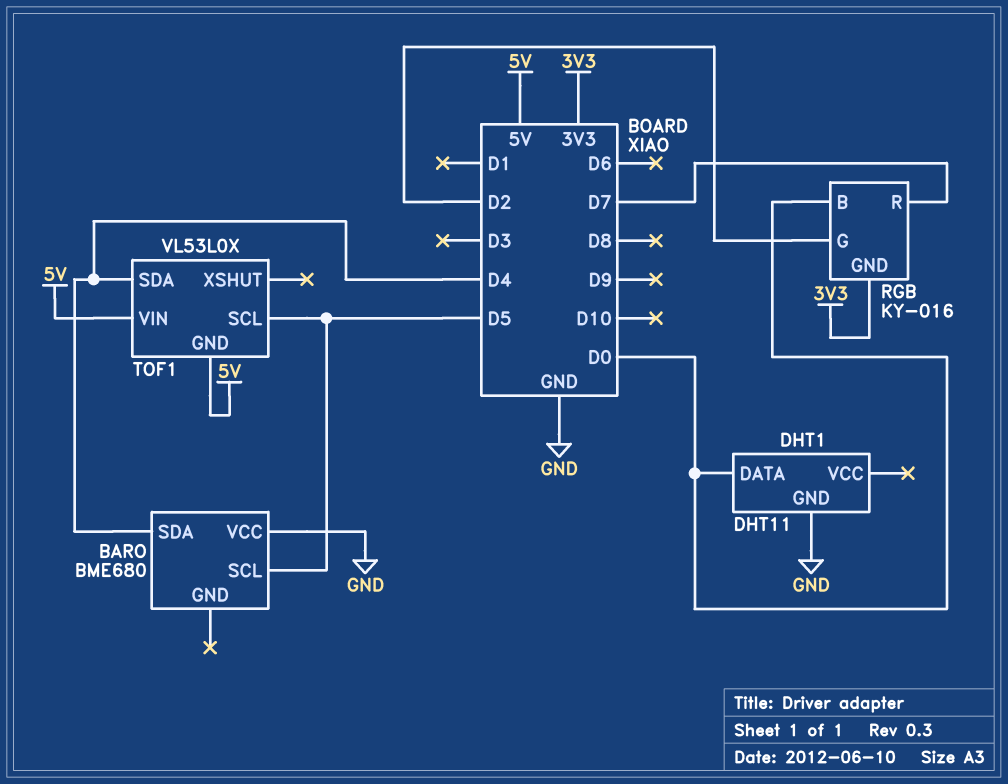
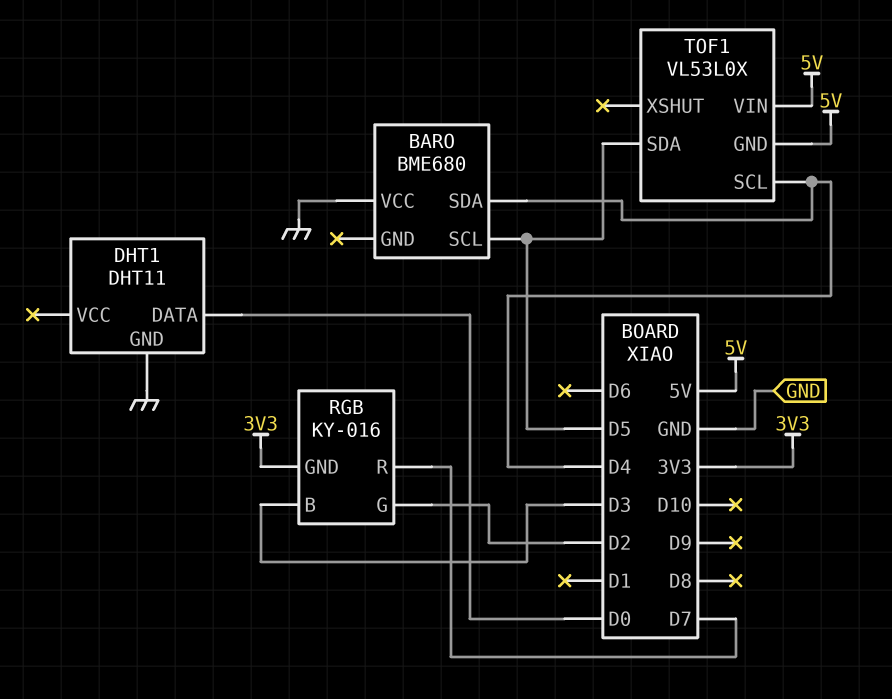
RGB pin B: D0 -> D3
TOF1 pin SCL: D5 -> D4
TOF1 pin SDA: D4 -> D5

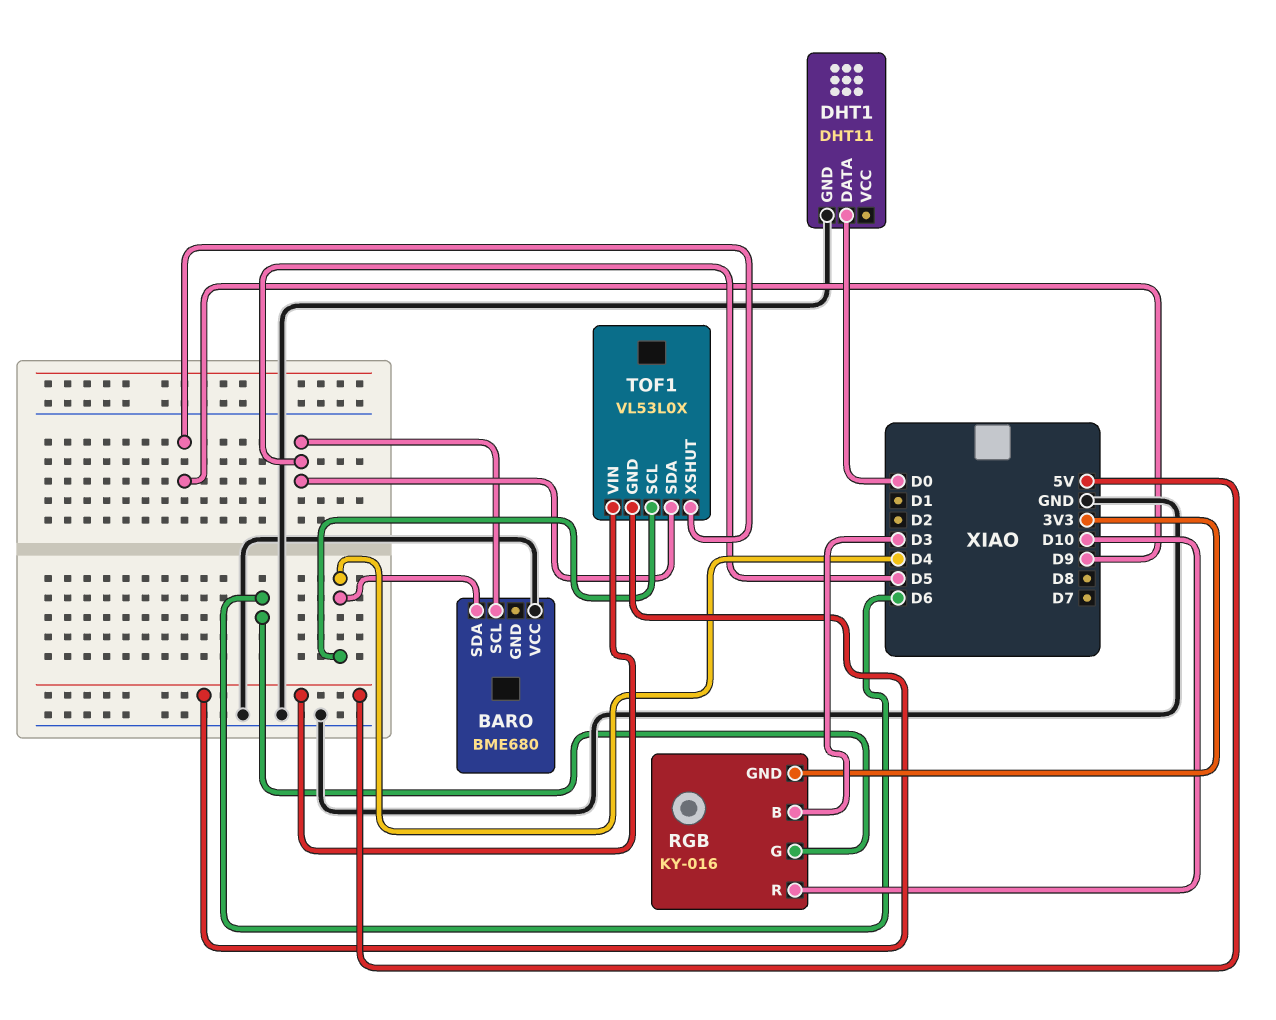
RGB pin G: D2 -> D6
RGB pin R: D7 -> D10
TOF1 pin XSHUT: none -> D9

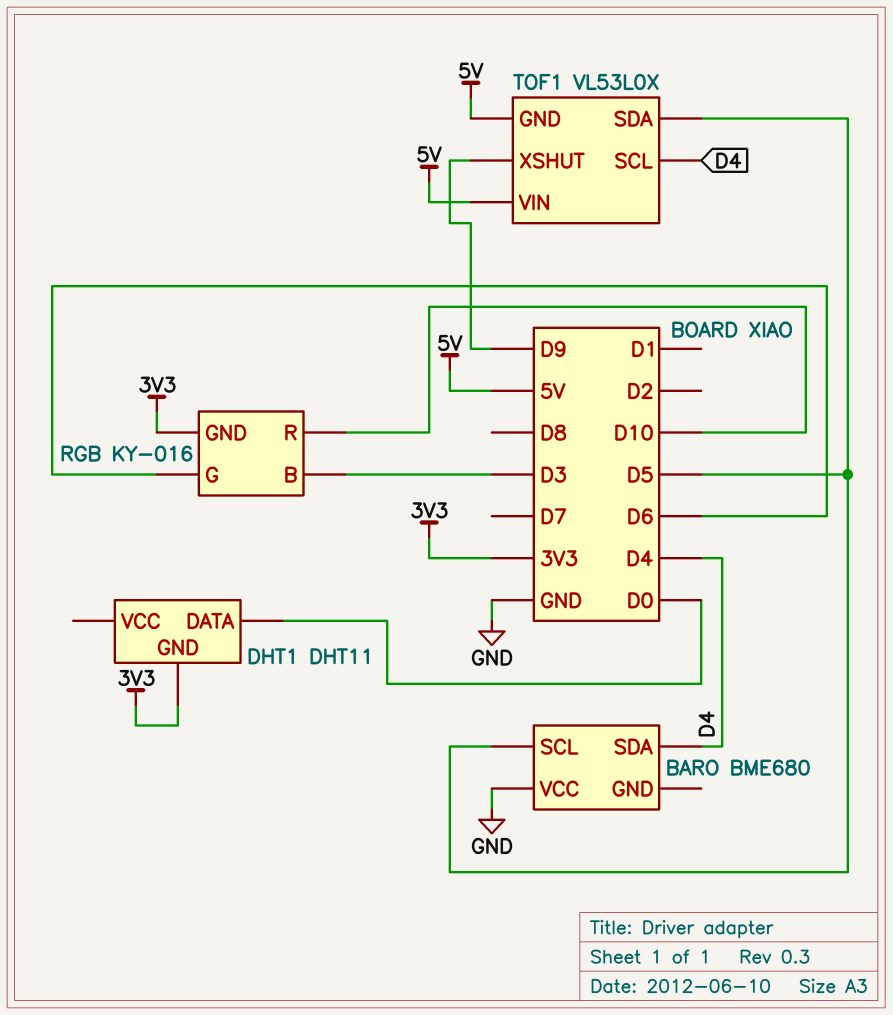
DHT1 pin GND: GND -> 3V3

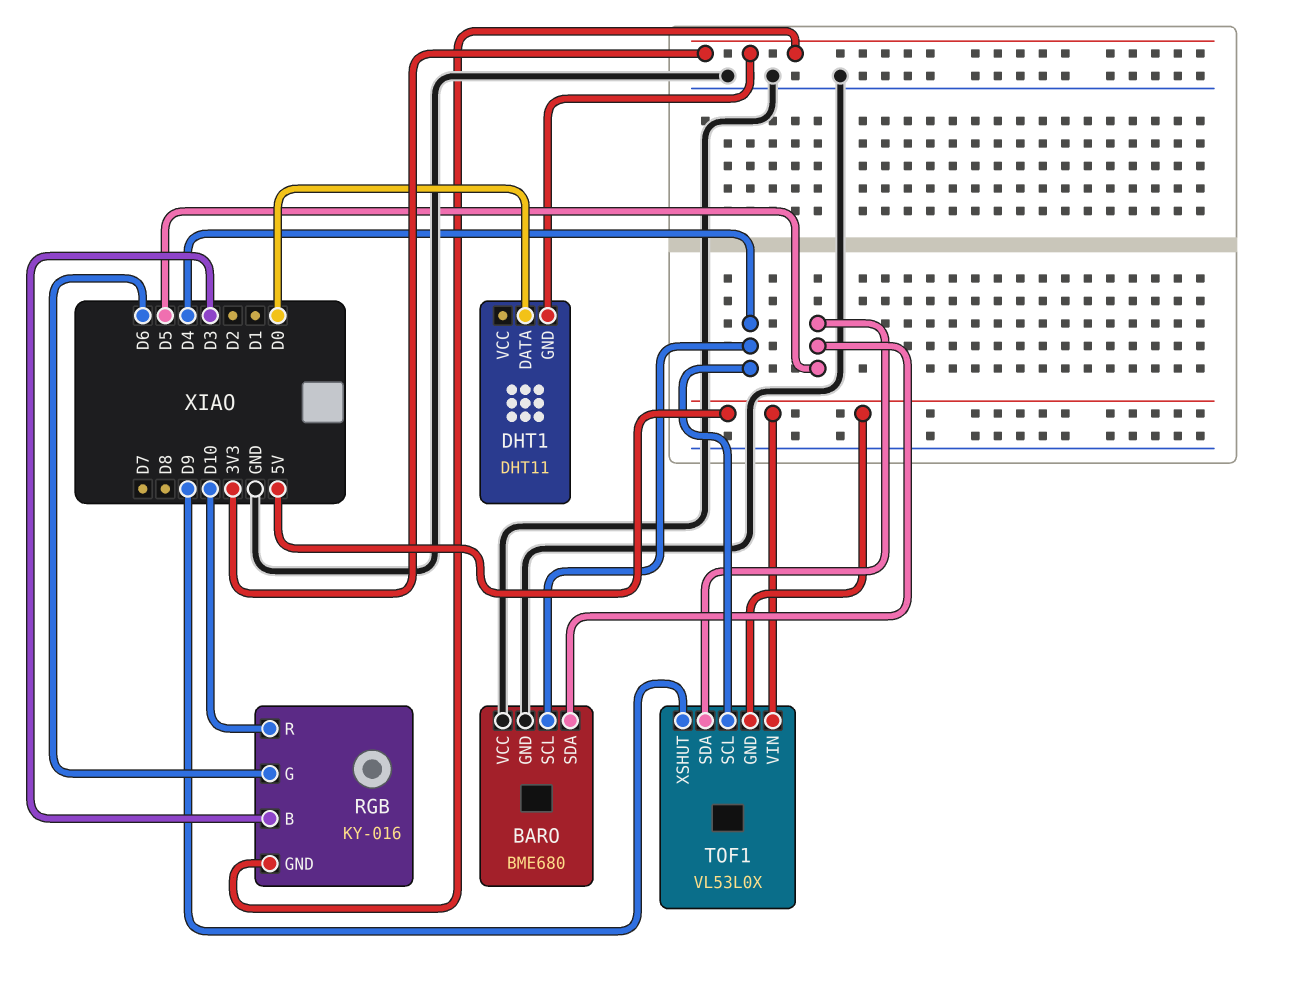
BARO pin GND: none -> GND
BARO pin SCL: D5 -> D4
BARO pin SDA: D4 -> D5

